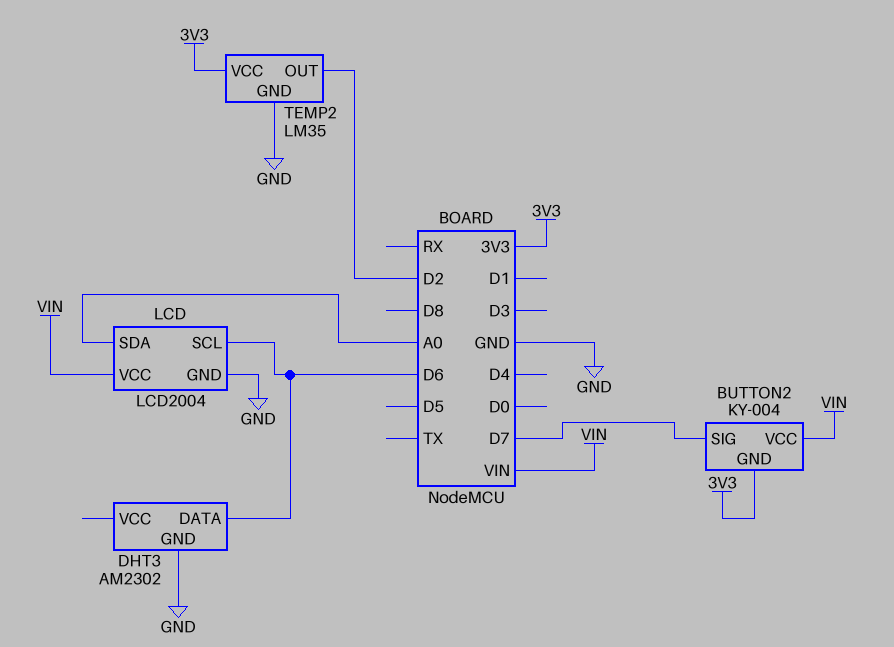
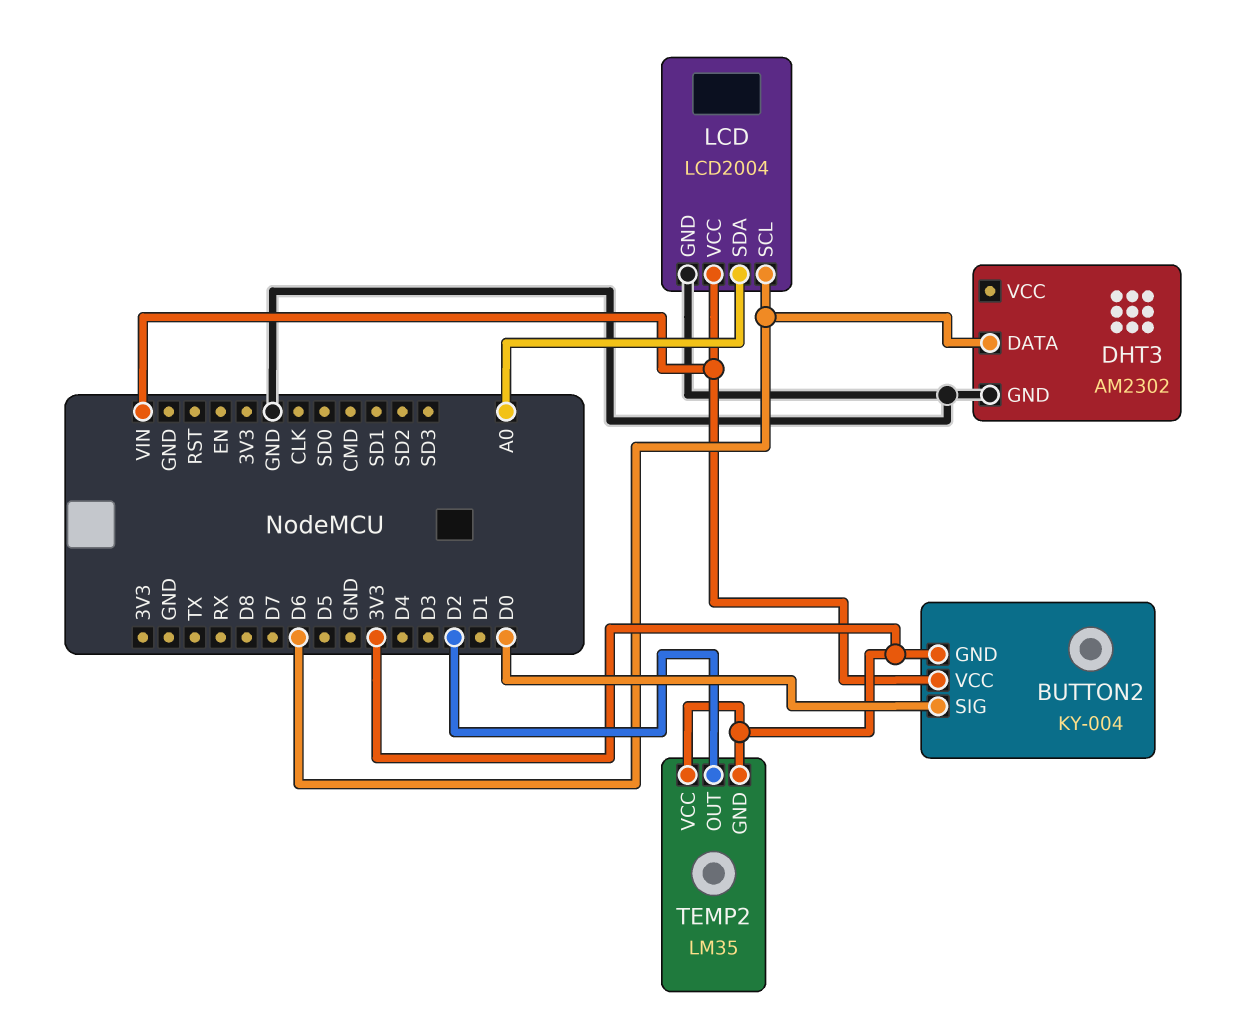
BUTTON2 pin SIG: D7 -> D0
TEMP2 pin GND: GND -> 3V3

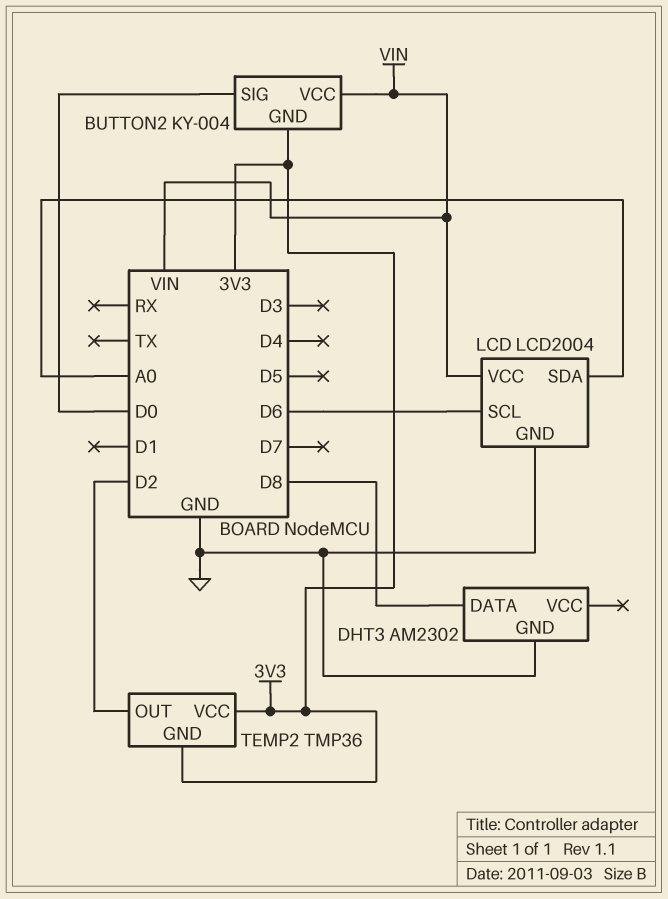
DHT3 pin DATA: D6 -> D8
TEMP2: LM35 -> TMP36

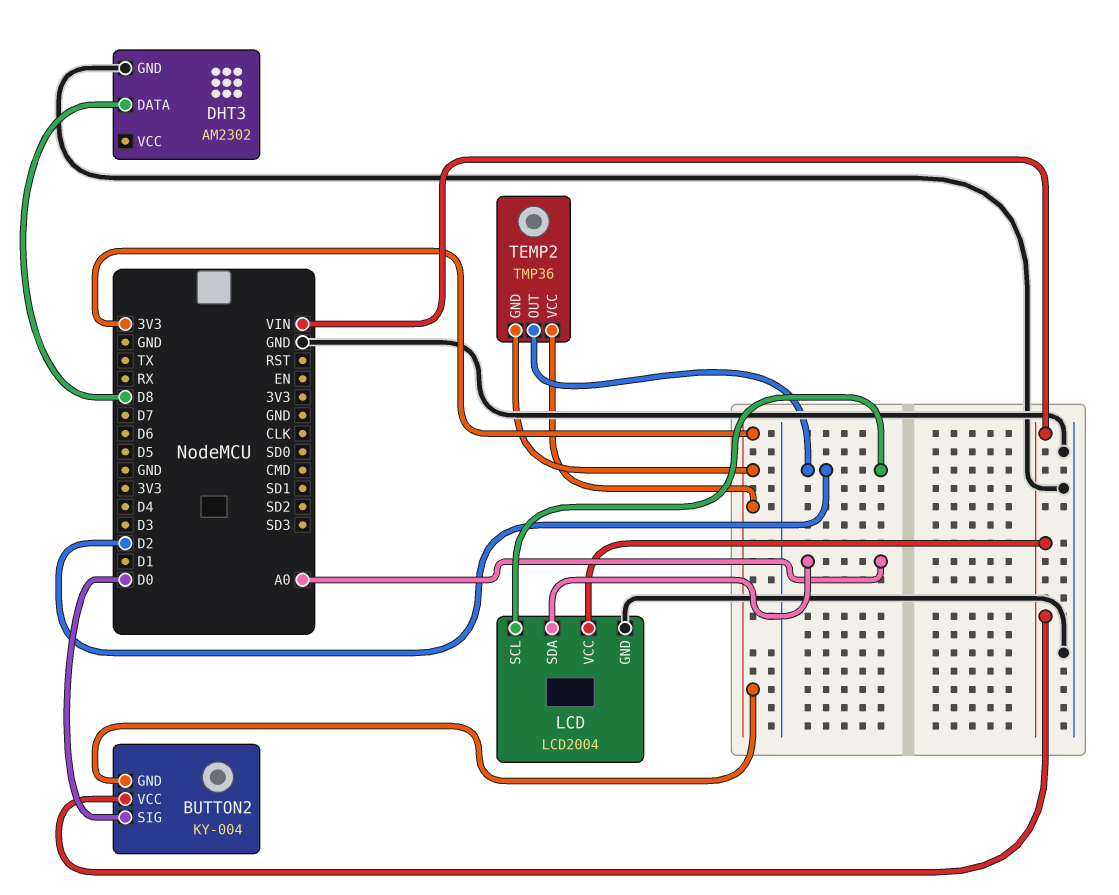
LCD pin SCL: D6 -> D2

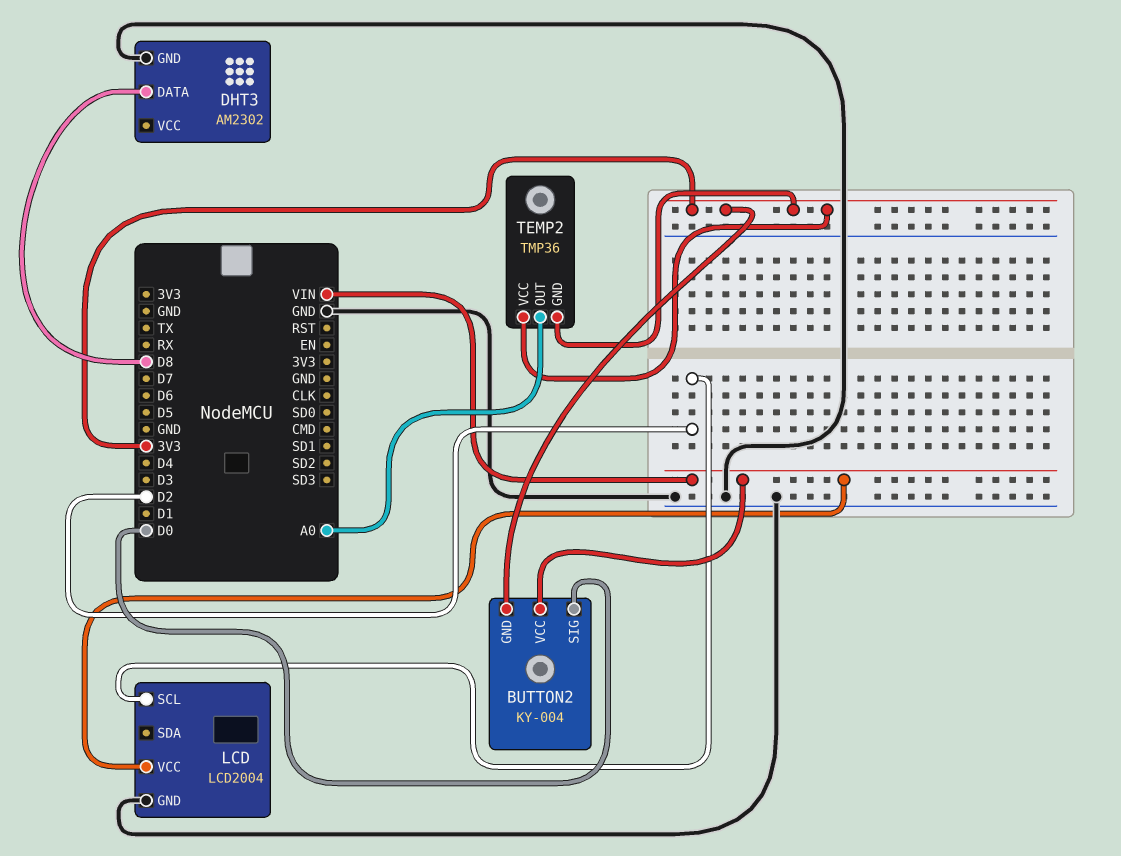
LCD pin SDA: A0 -> none
TEMP2 pin OUT: D2 -> A0

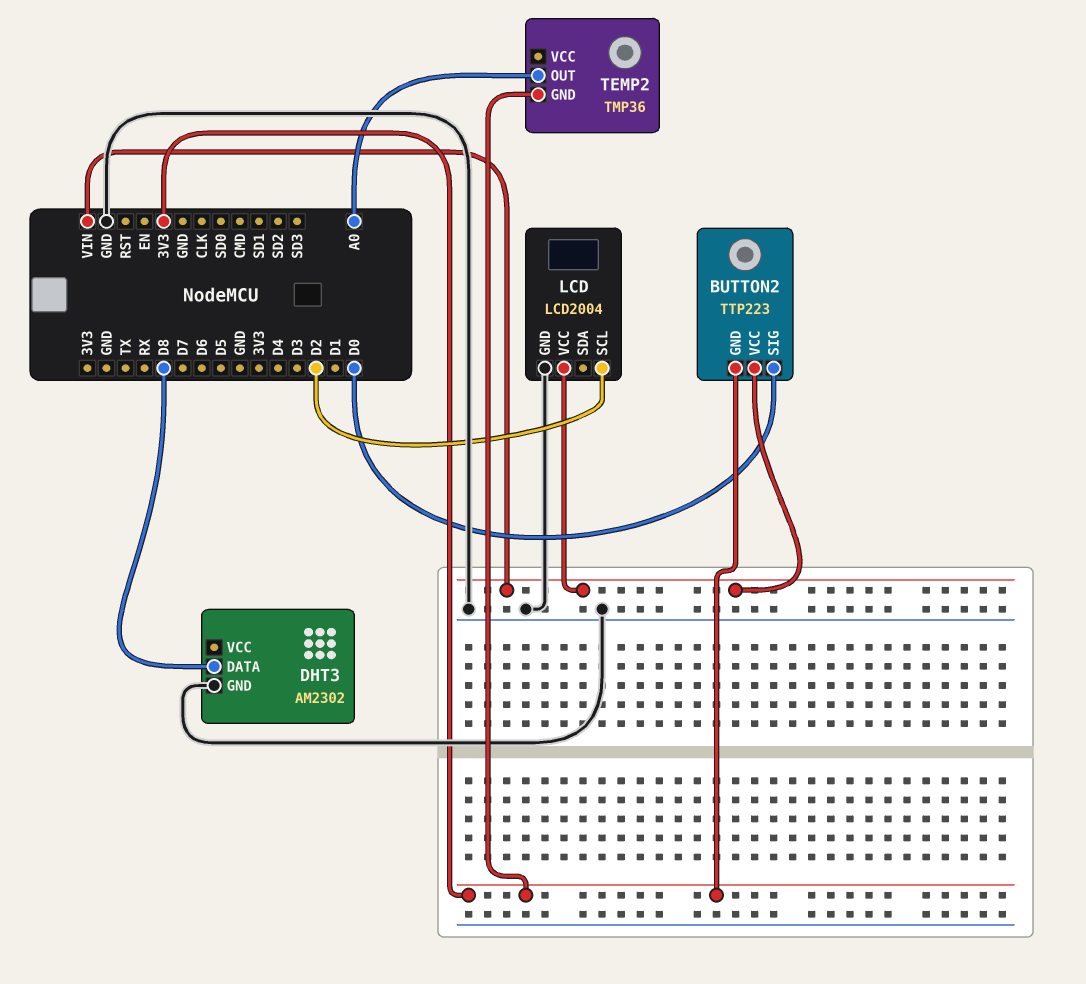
BUTTON2: KY-004 -> TTP223
TEMP2 pin VCC: 3V3 -> none

